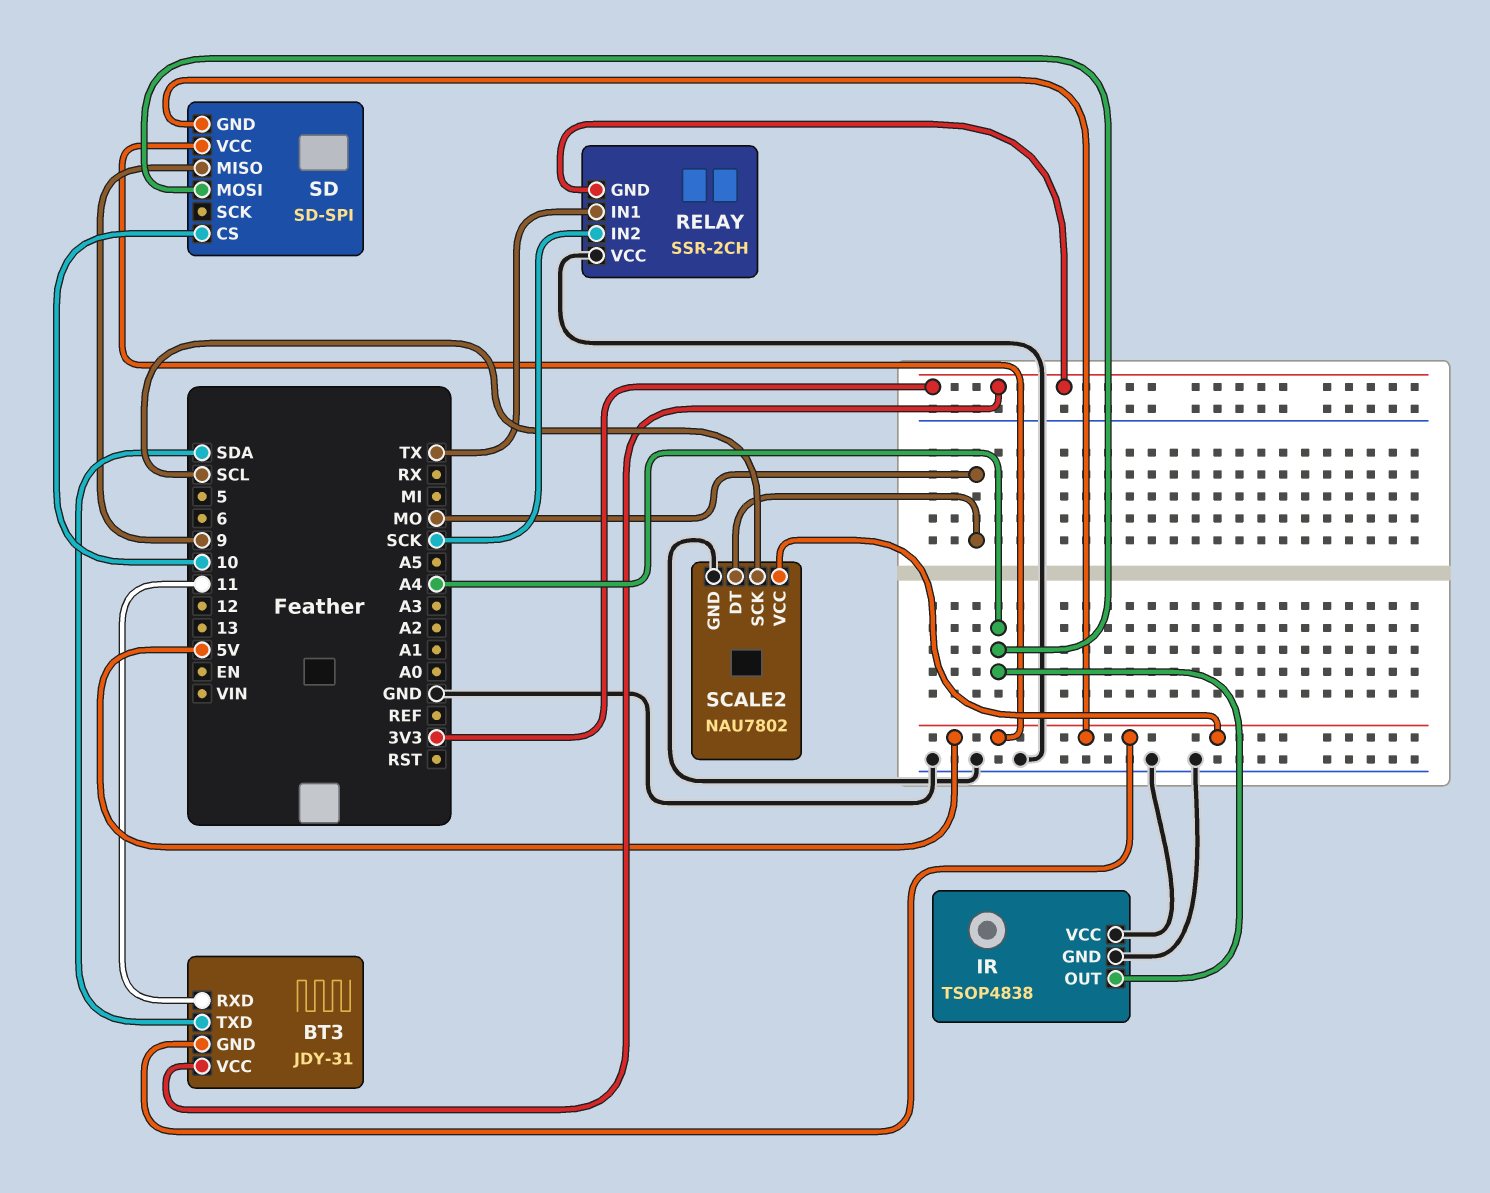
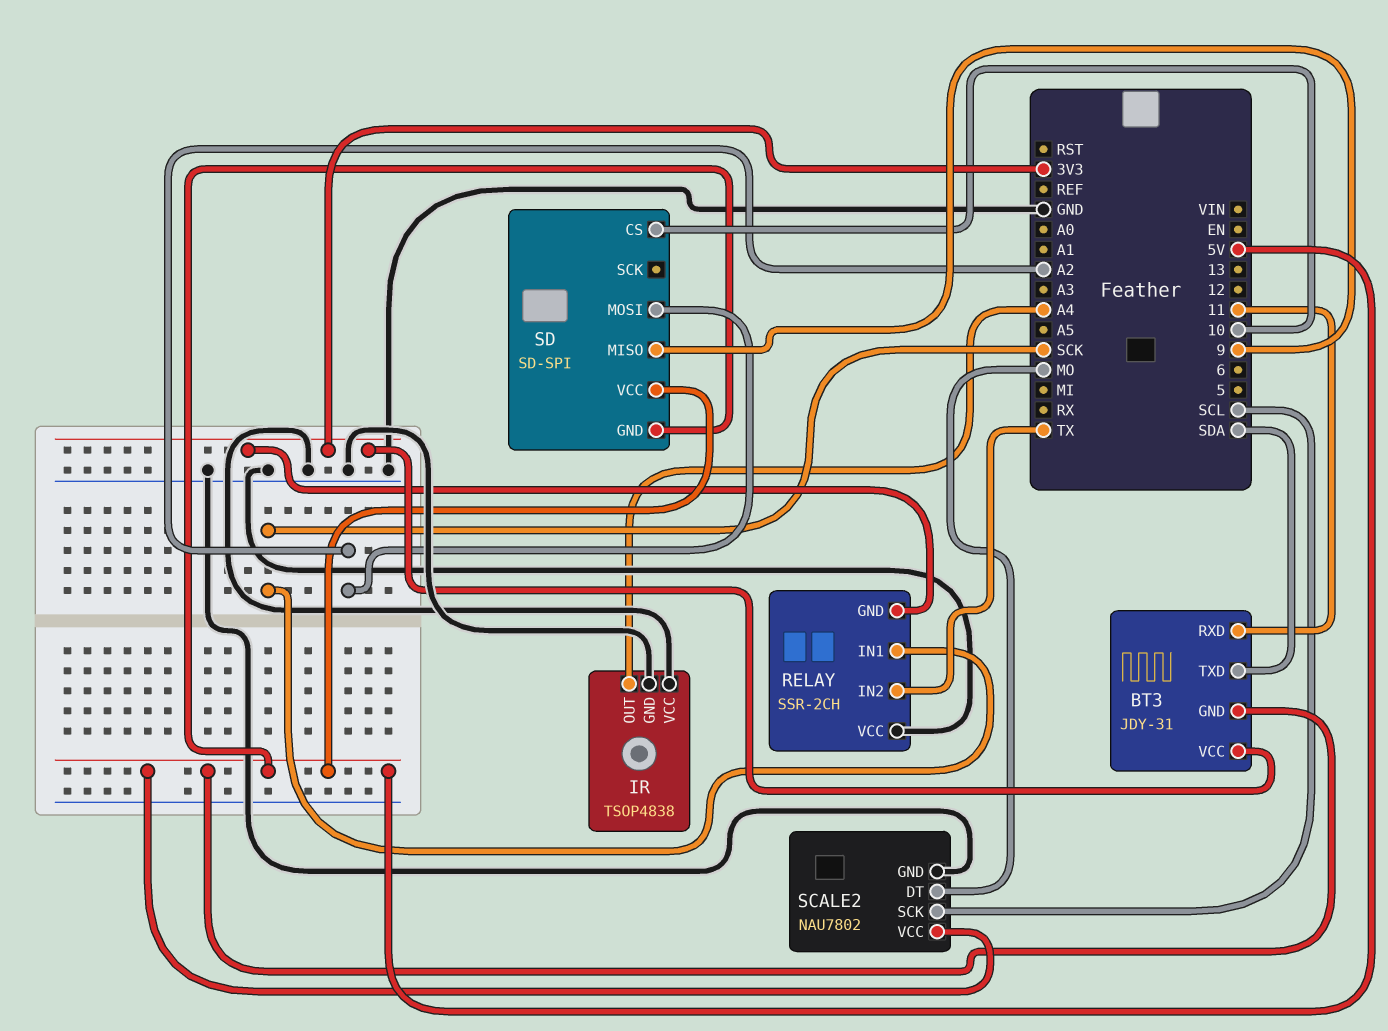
RELAY pin IN1: TX -> SCK
RELAY pin IN2: SCK -> TX
SD pin MOSI: A4 -> A2

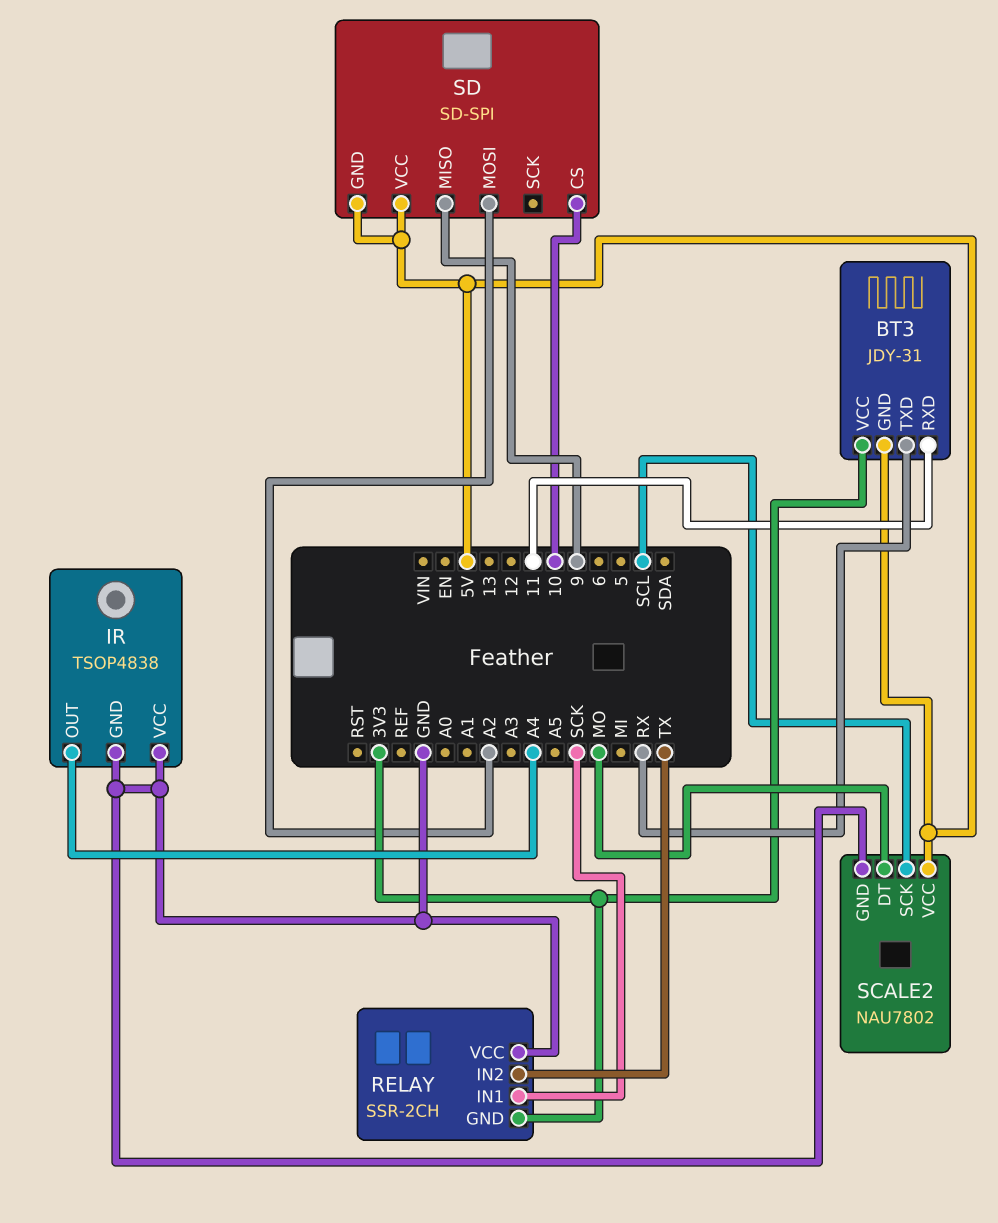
BT3 pin TXD: SDA -> RX

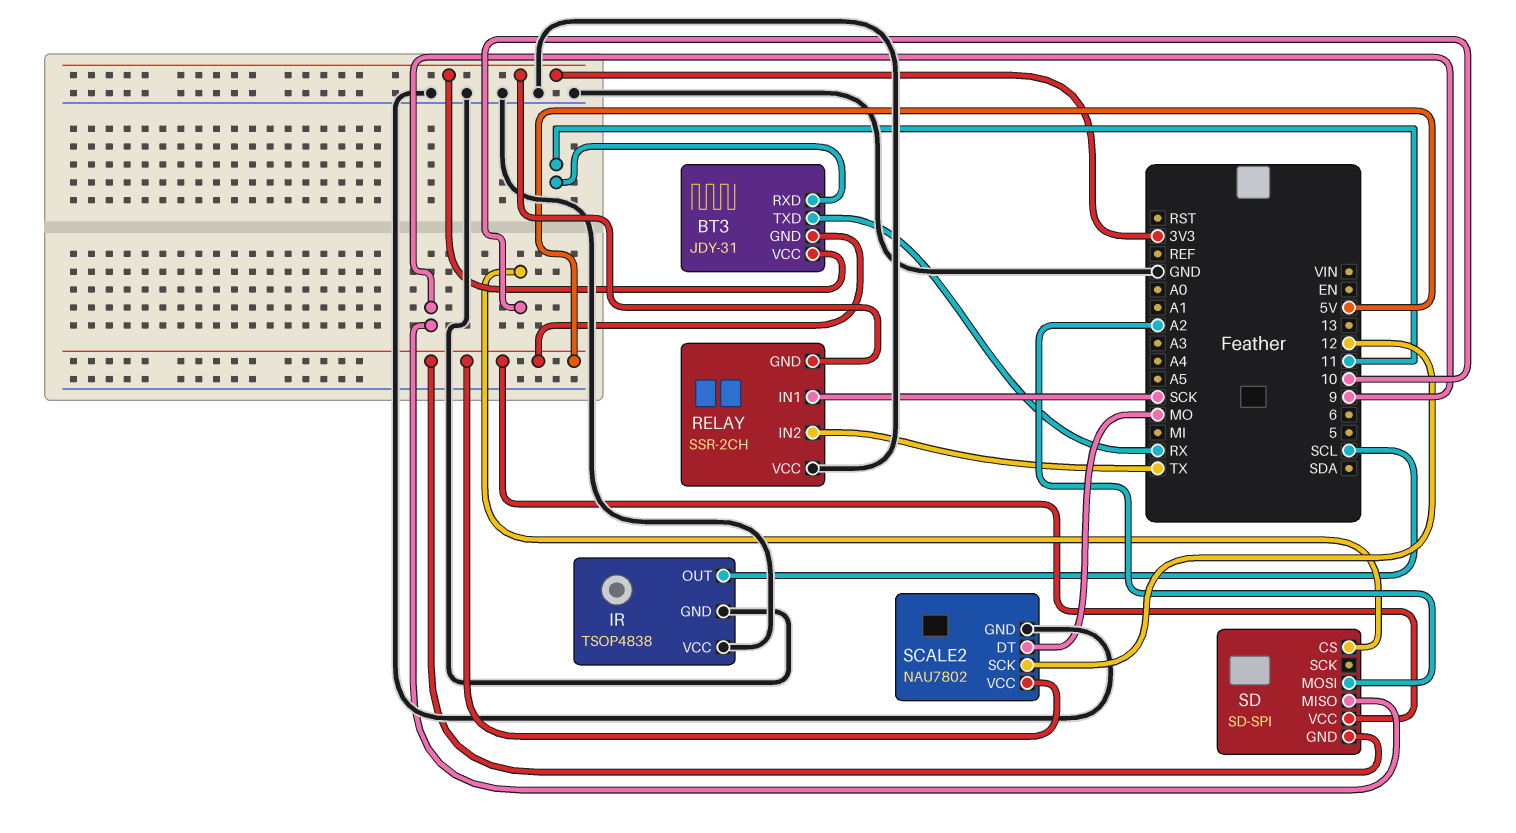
IR pin OUT: A4 -> SCL
SCALE2 pin SCK: SCL -> 12

